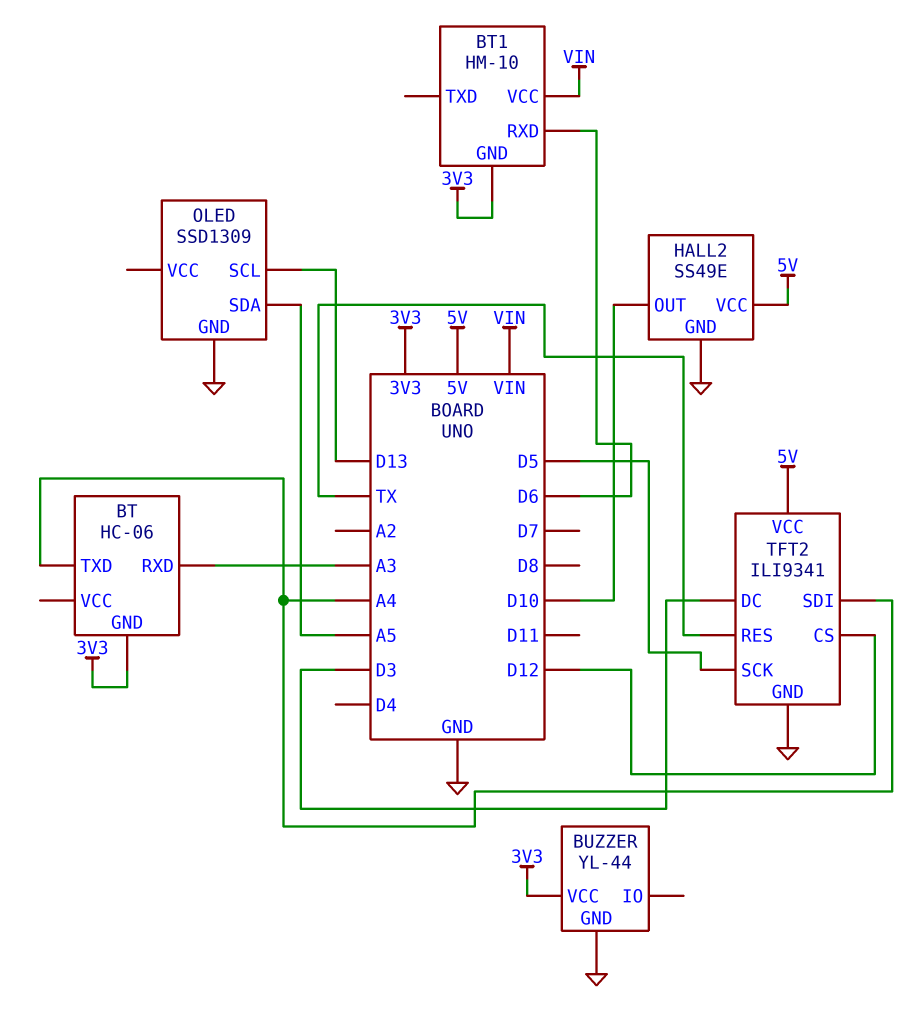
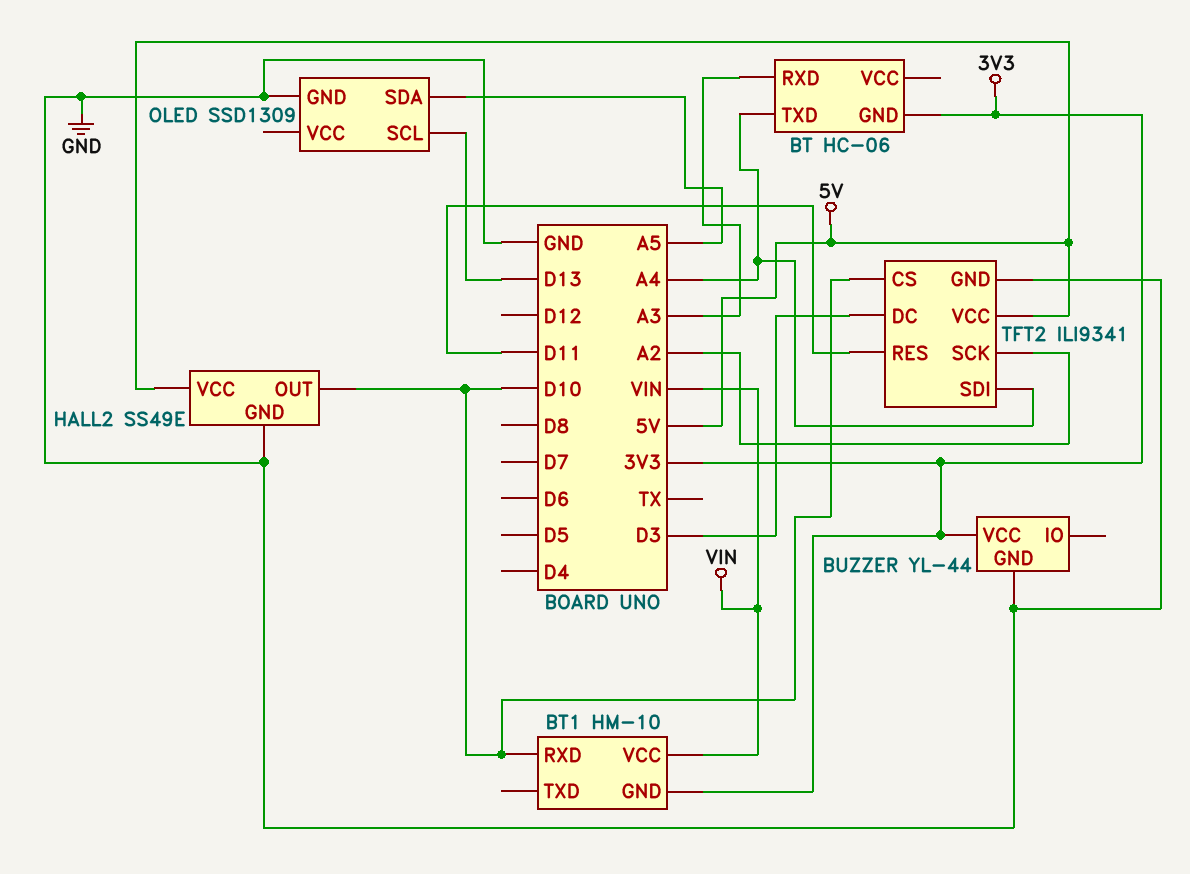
BT1 pin RXD: D6 -> D10
TFT2 pin CS: D12 -> D10
TFT2 pin RES: TX -> D11
TFT2 pin SCK: D5 -> A2

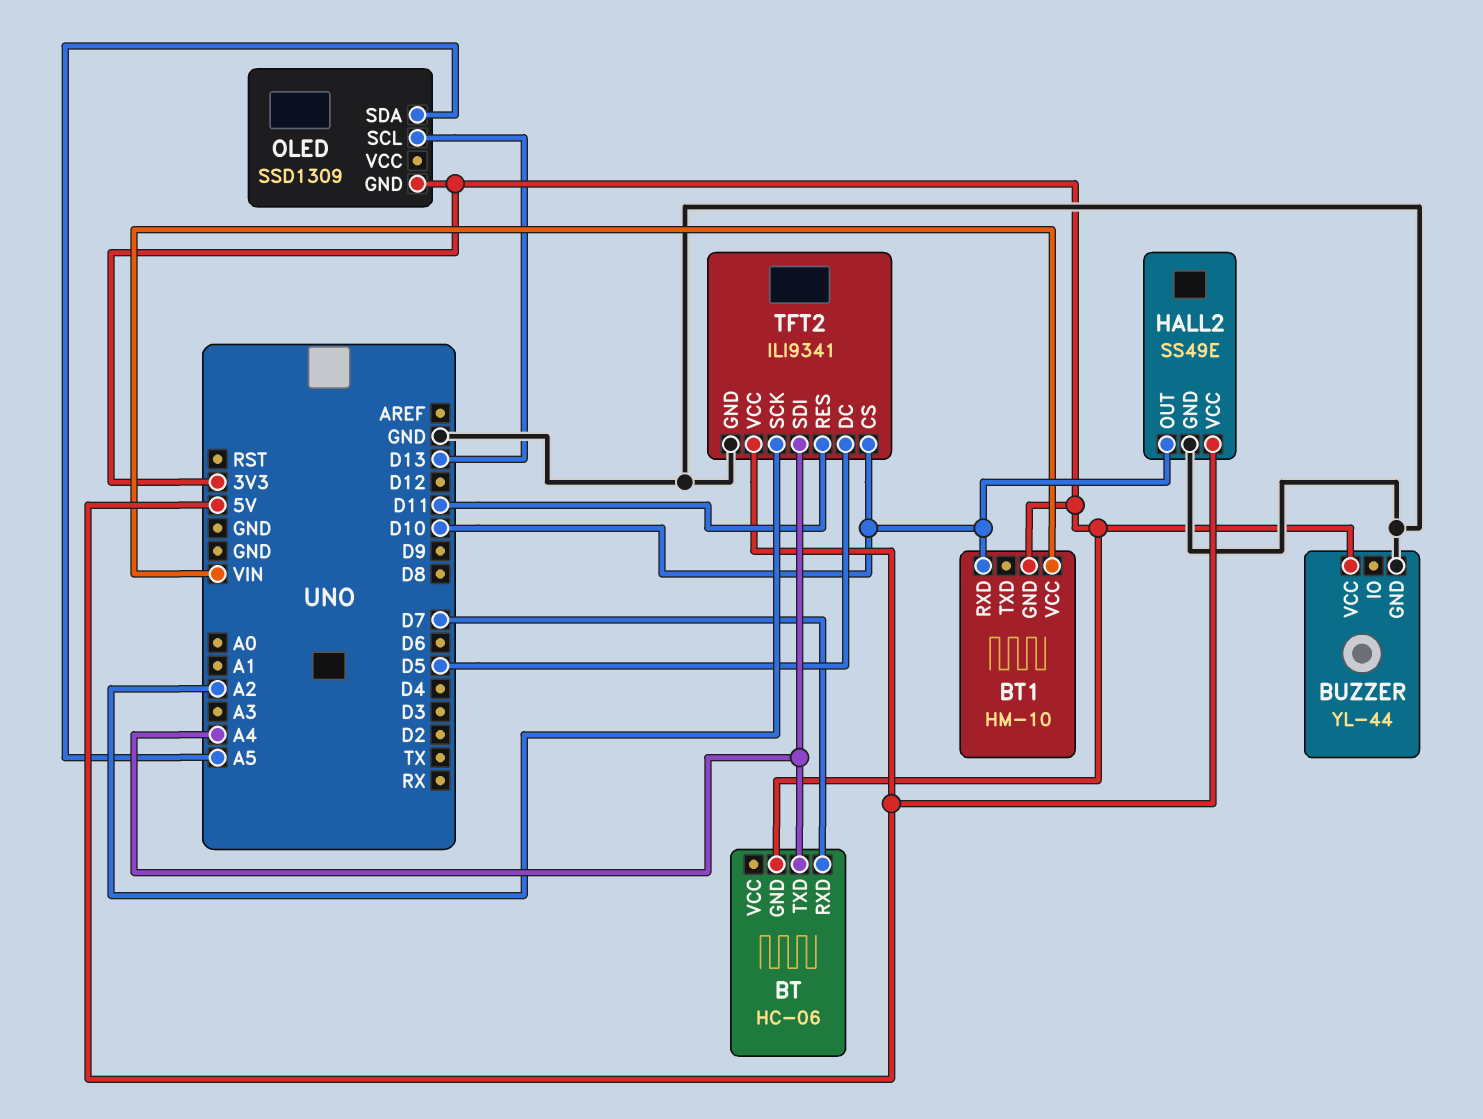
BT pin RXD: A3 -> D7
OLED pin GND: GND -> 3V3
TFT2 pin DC: D3 -> D5

